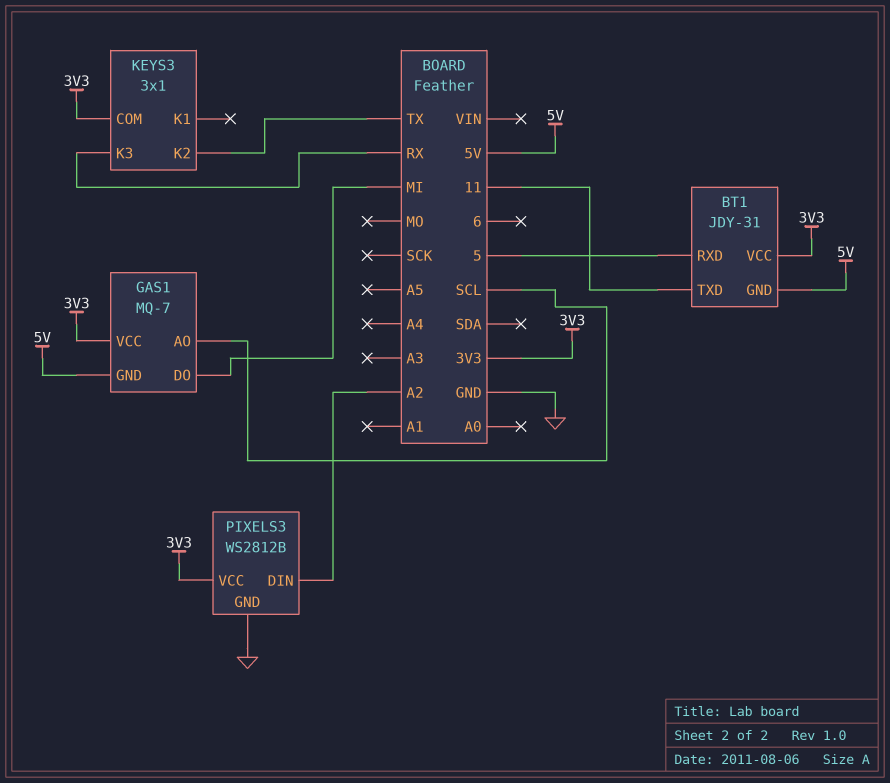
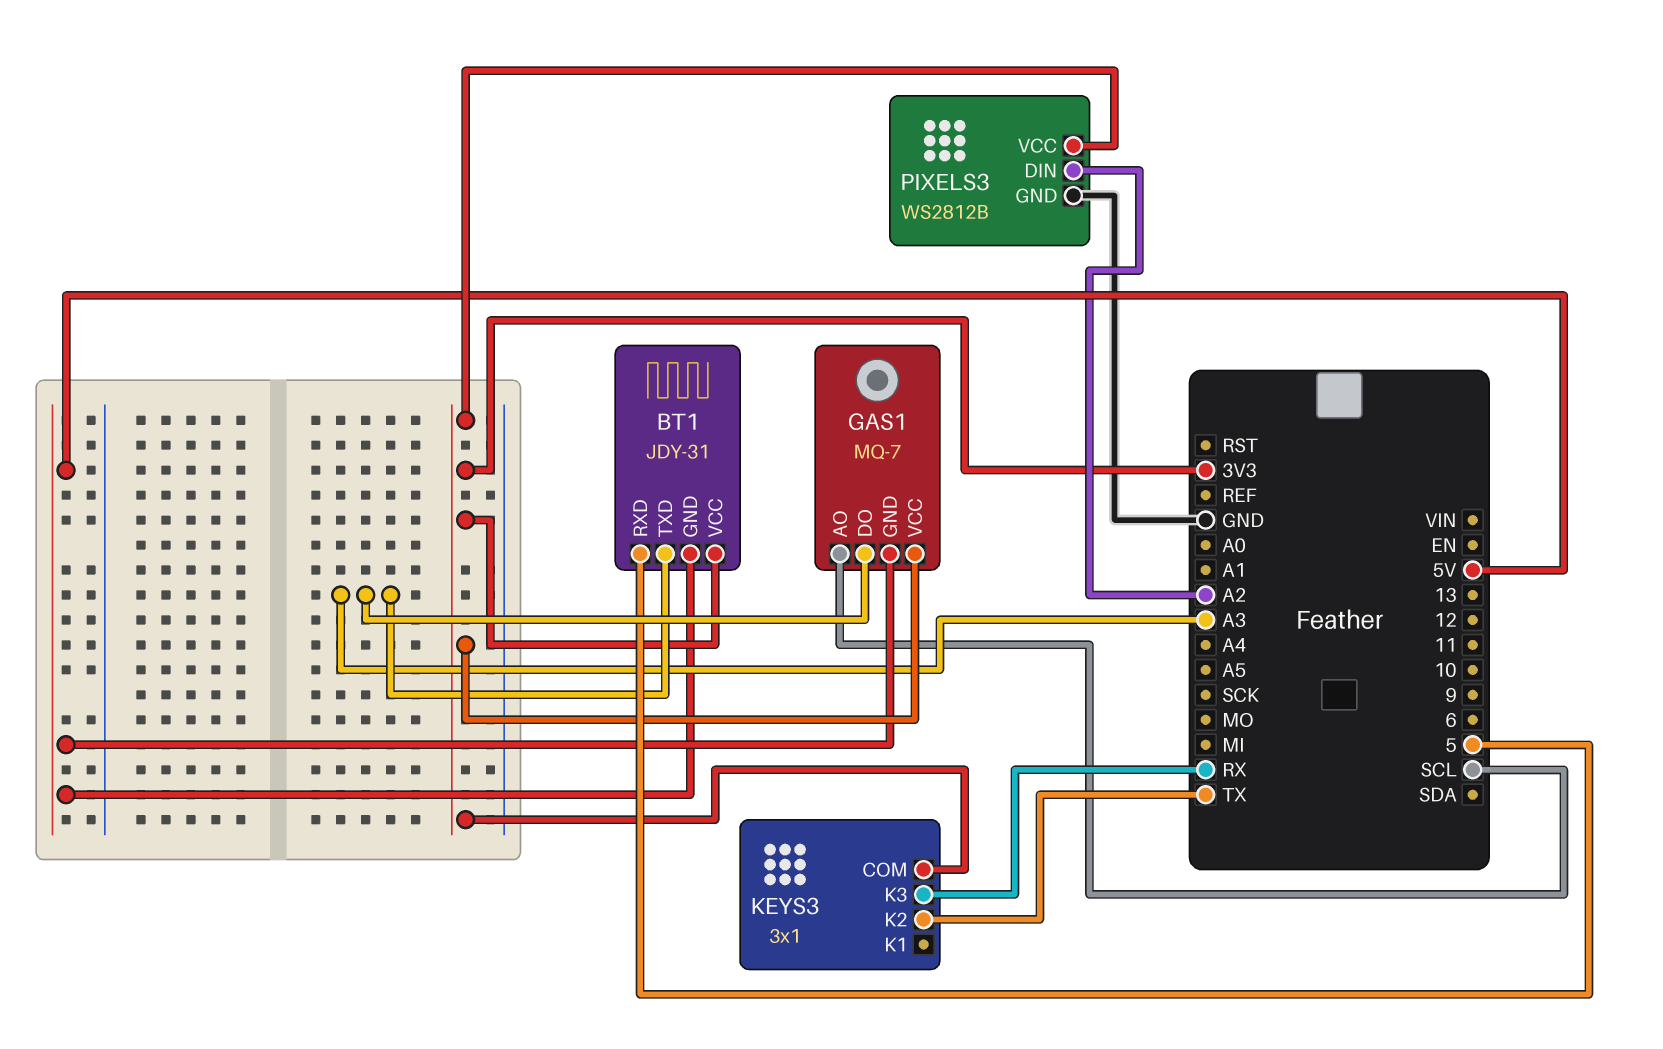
BT1 pin TXD: 11 -> A3
GAS1 pin DO: MI -> A3

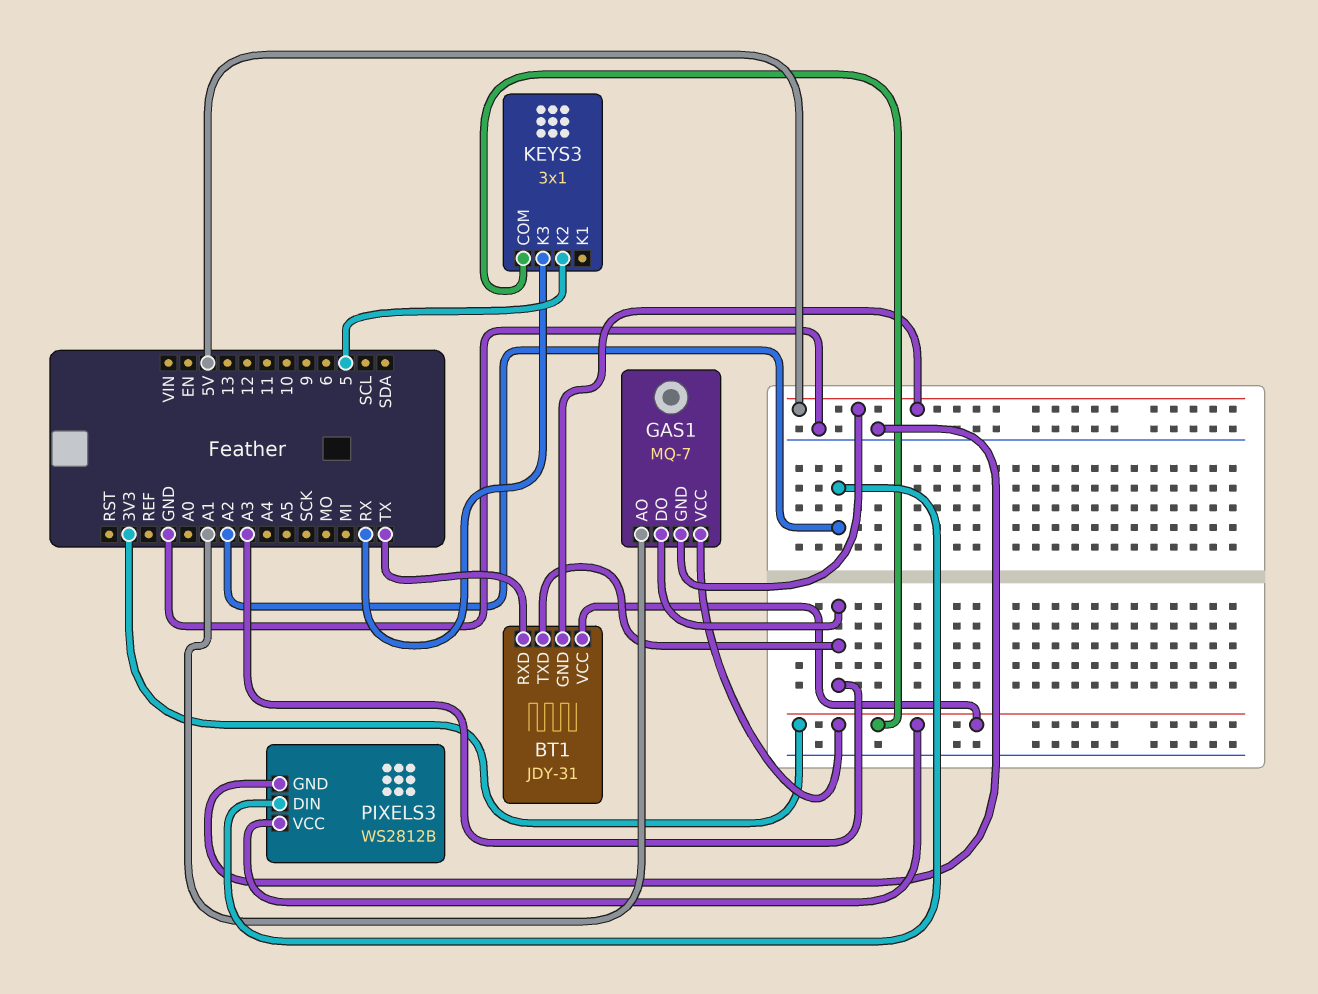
BT1 pin RXD: 5 -> TX
GAS1 pin AO: SCL -> A1
KEYS3 pin K2: TX -> 5

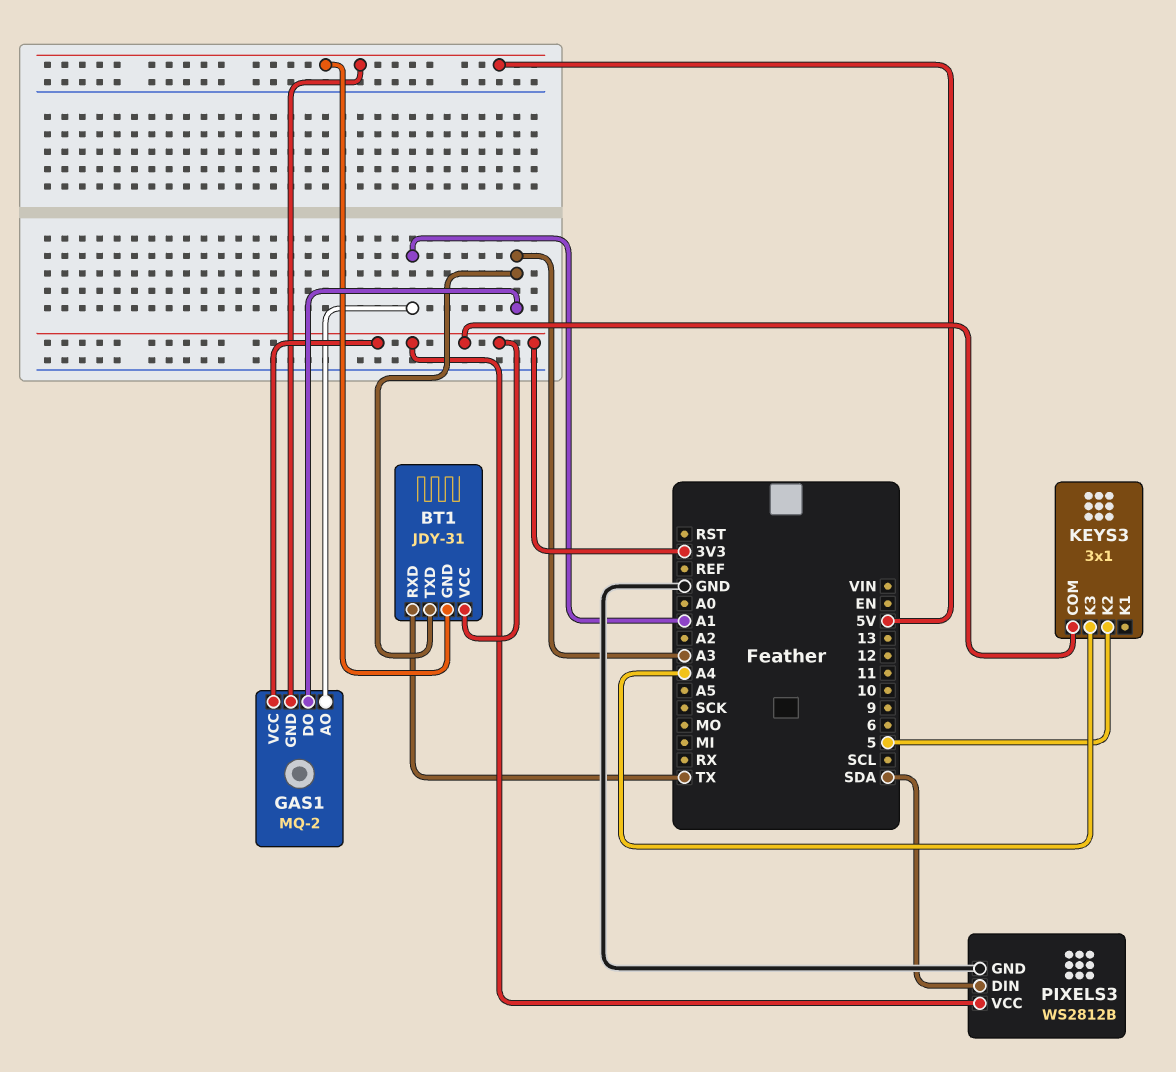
GAS1: MQ-7 -> MQ-2
KEYS3 pin K3: RX -> A4
PIXELS3 pin DIN: A2 -> SDA

